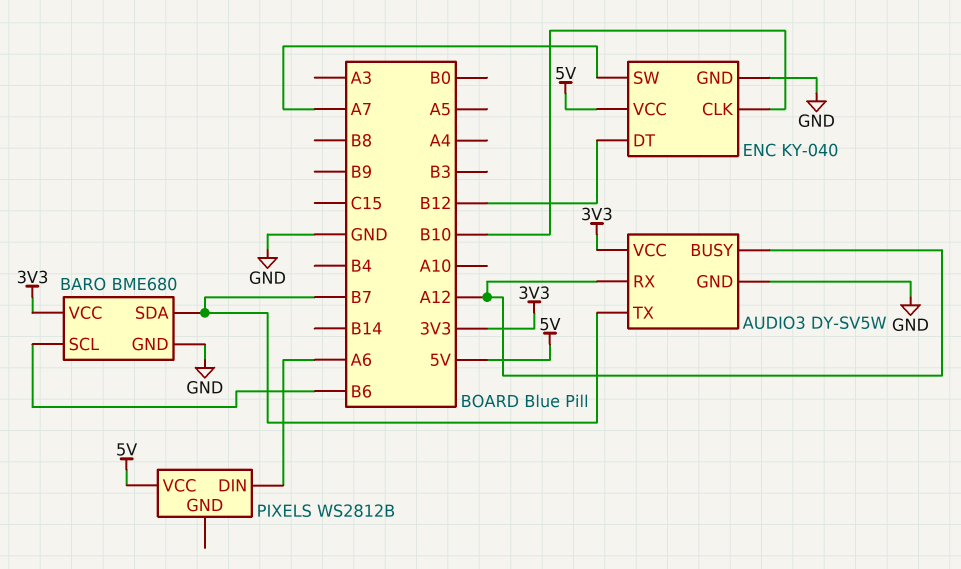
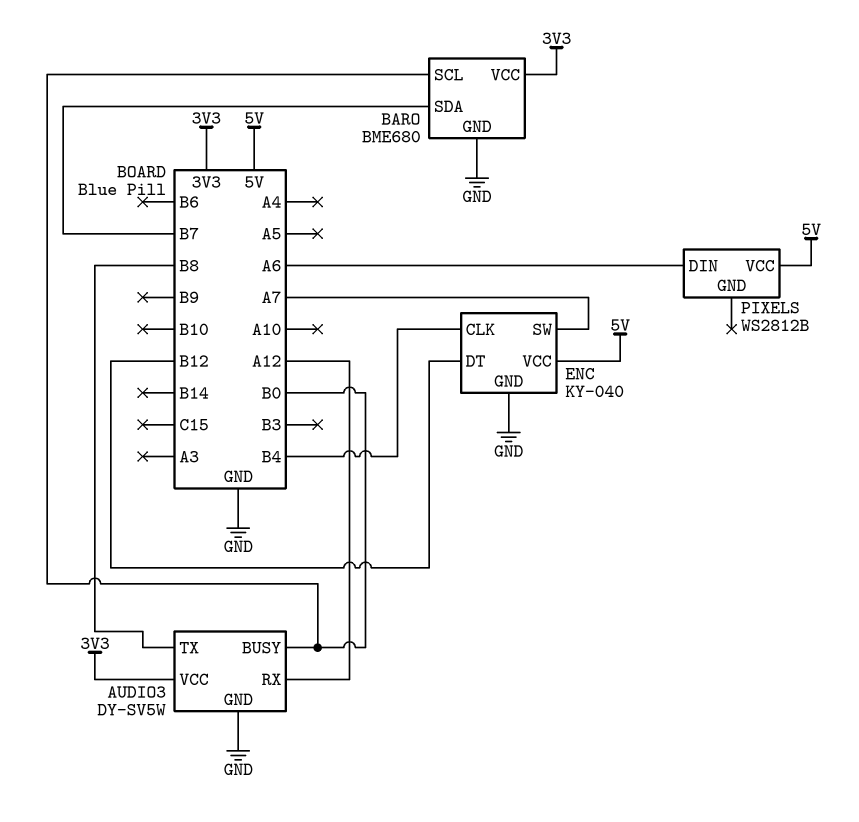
AUDIO3 pin BUSY: A12 -> B0
AUDIO3 pin TX: B7 -> B8
BARO pin SCL: B6 -> B0
ENC pin CLK: B10 -> B4

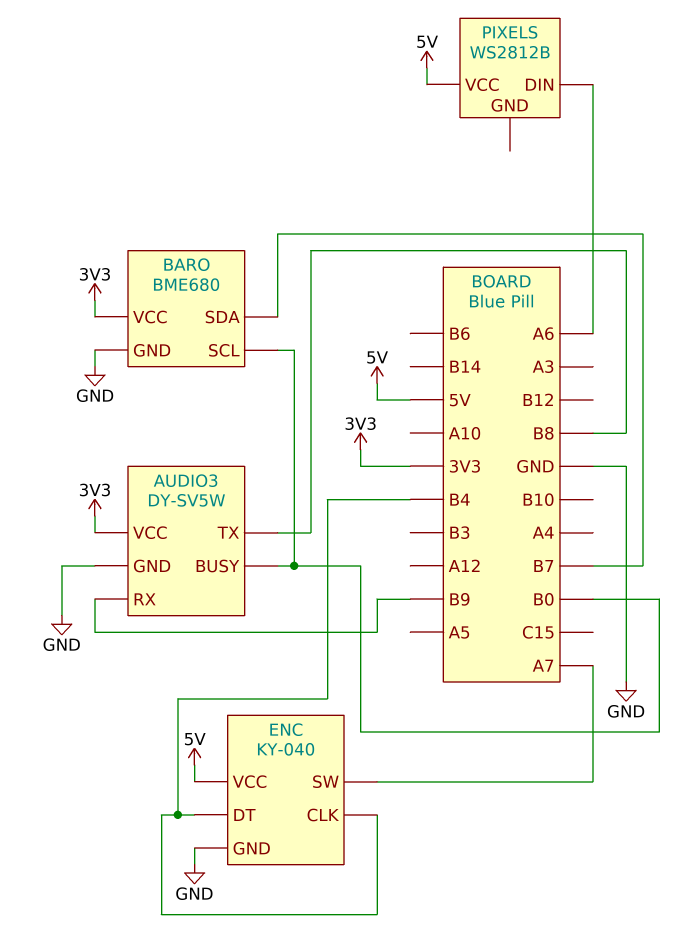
AUDIO3 pin RX: A12 -> B9
ENC pin DT: B12 -> B4

